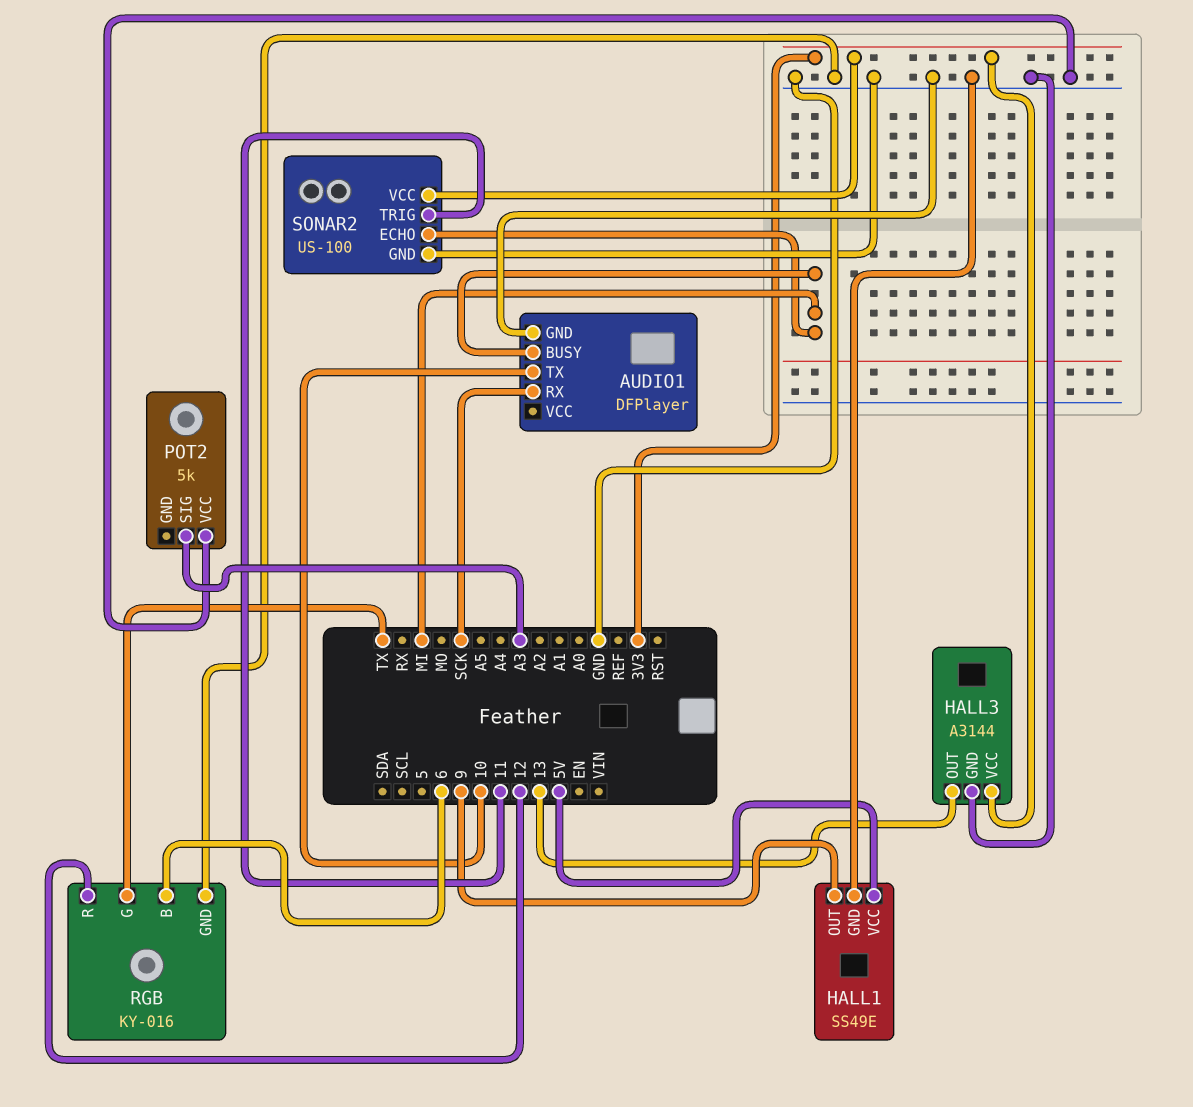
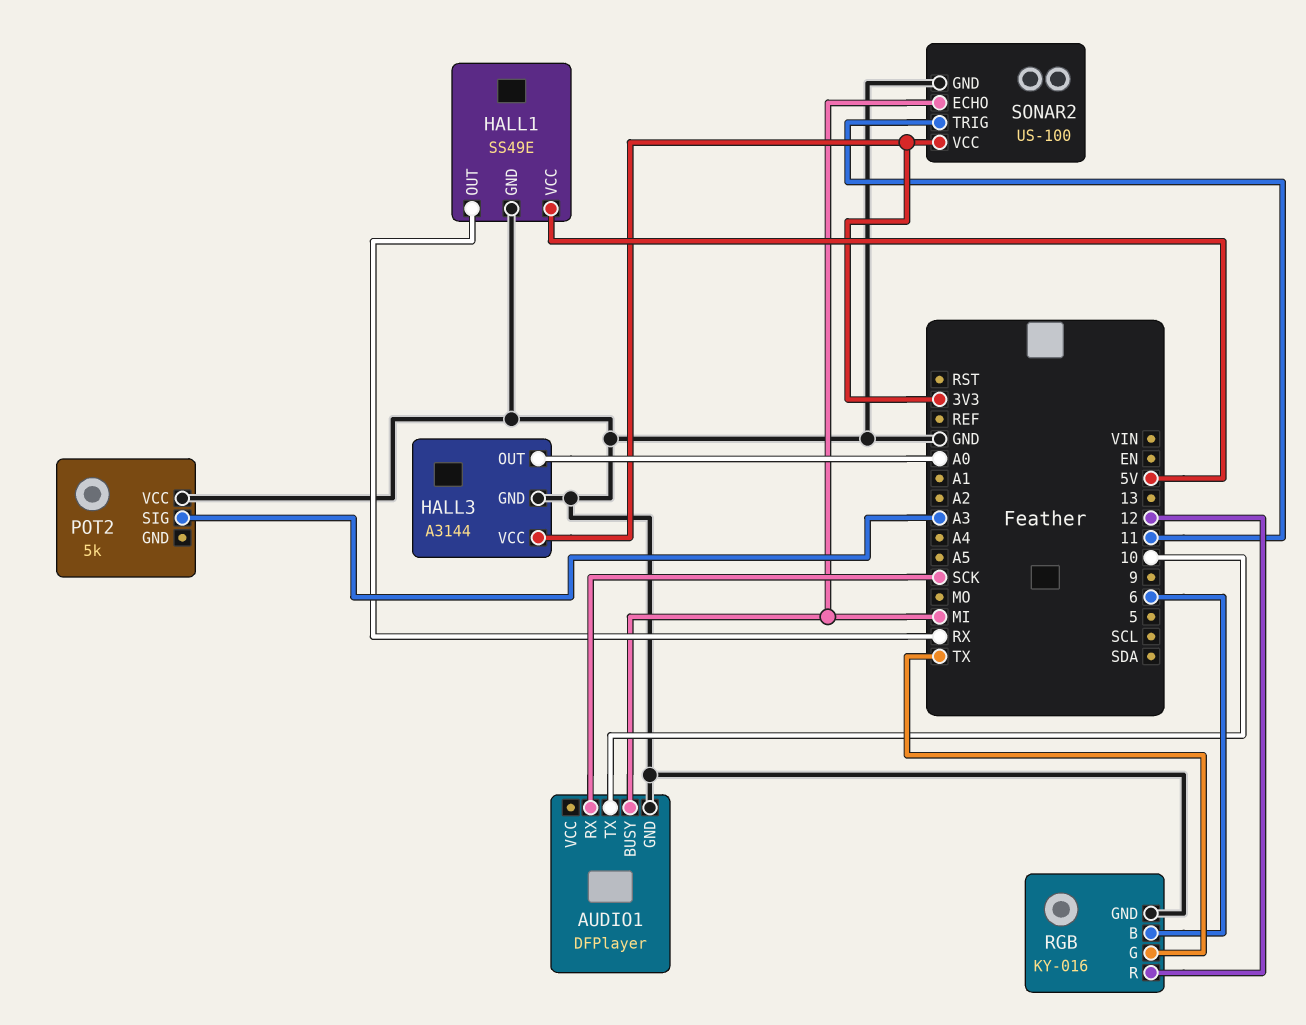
HALL1 pin OUT: 9 -> RX
HALL3 pin OUT: 13 -> A0

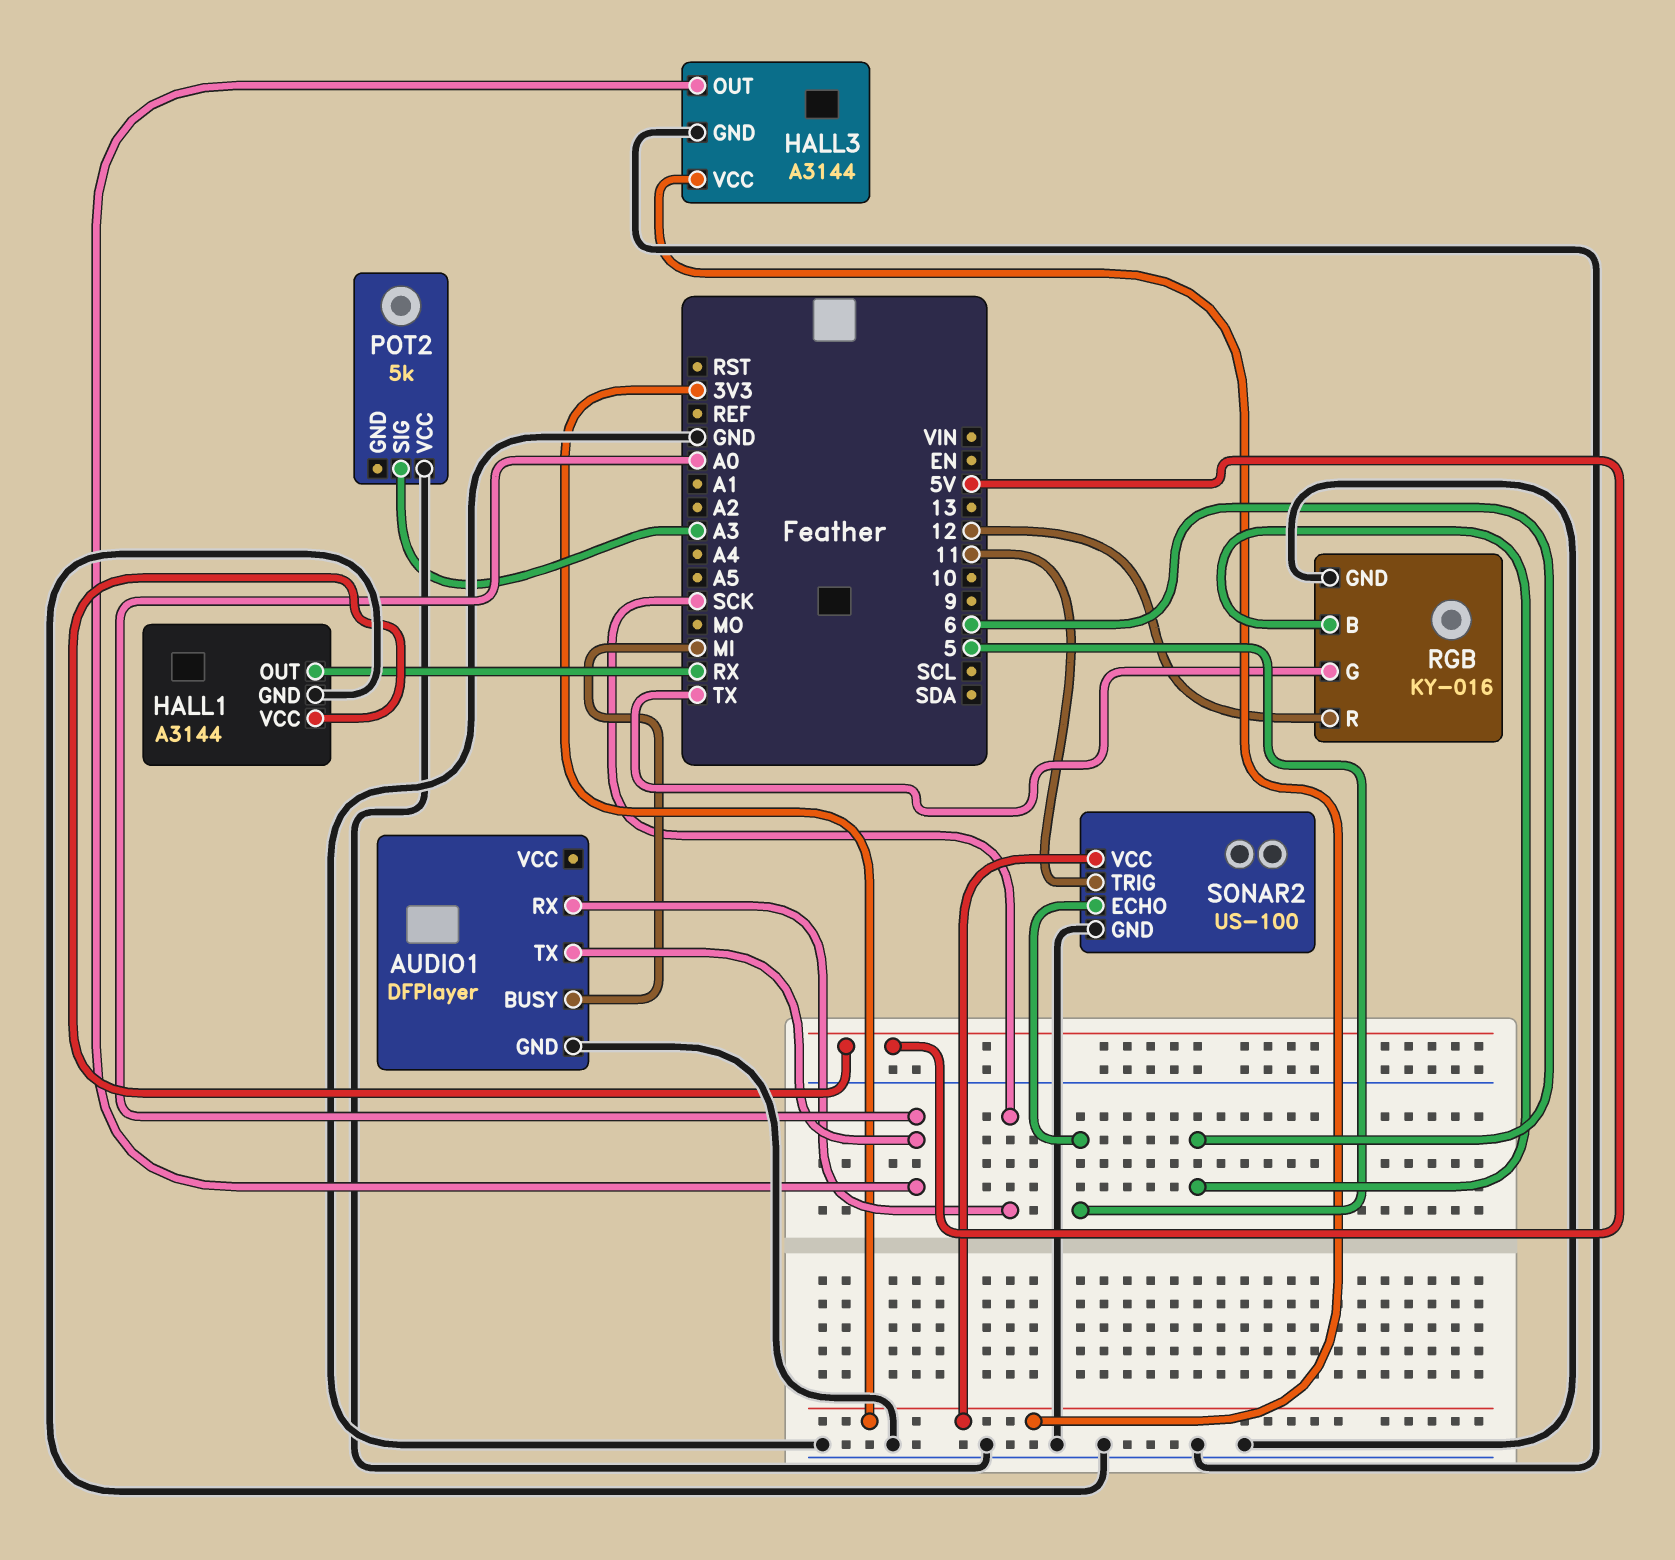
AUDIO1 pin TX: 10 -> A0
HALL1: SS49E -> A3144
SONAR2 pin ECHO: MI -> 5

